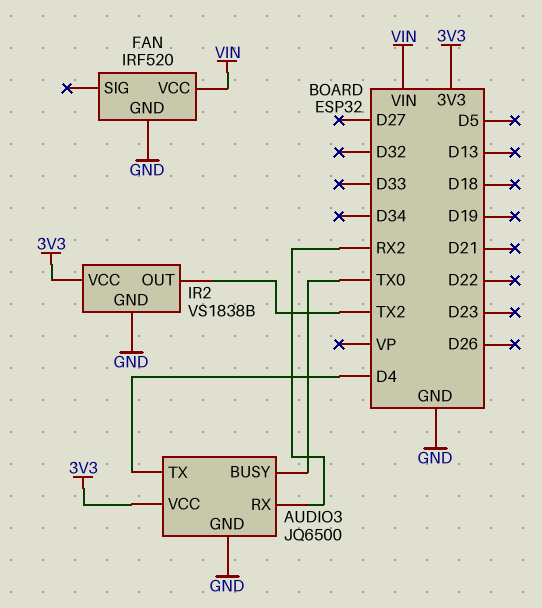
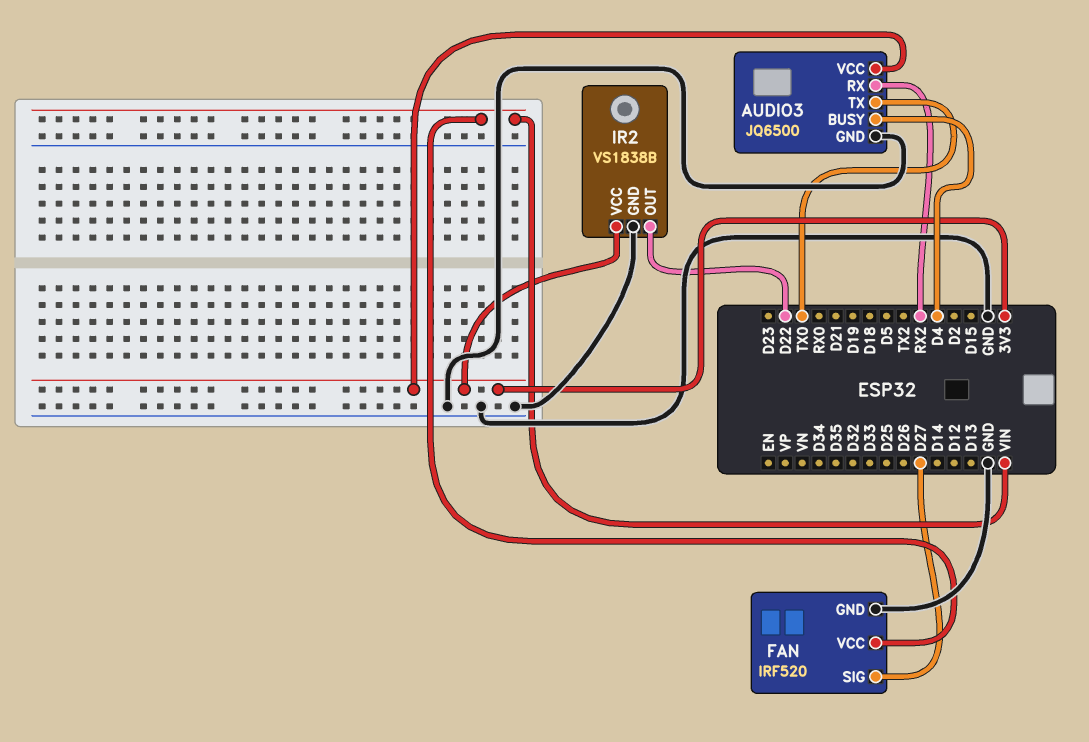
AUDIO3 pin BUSY: TX0 -> D4
AUDIO3 pin TX: D4 -> TX0
FAN pin SIG: none -> D27
IR2 pin OUT: TX2 -> D22

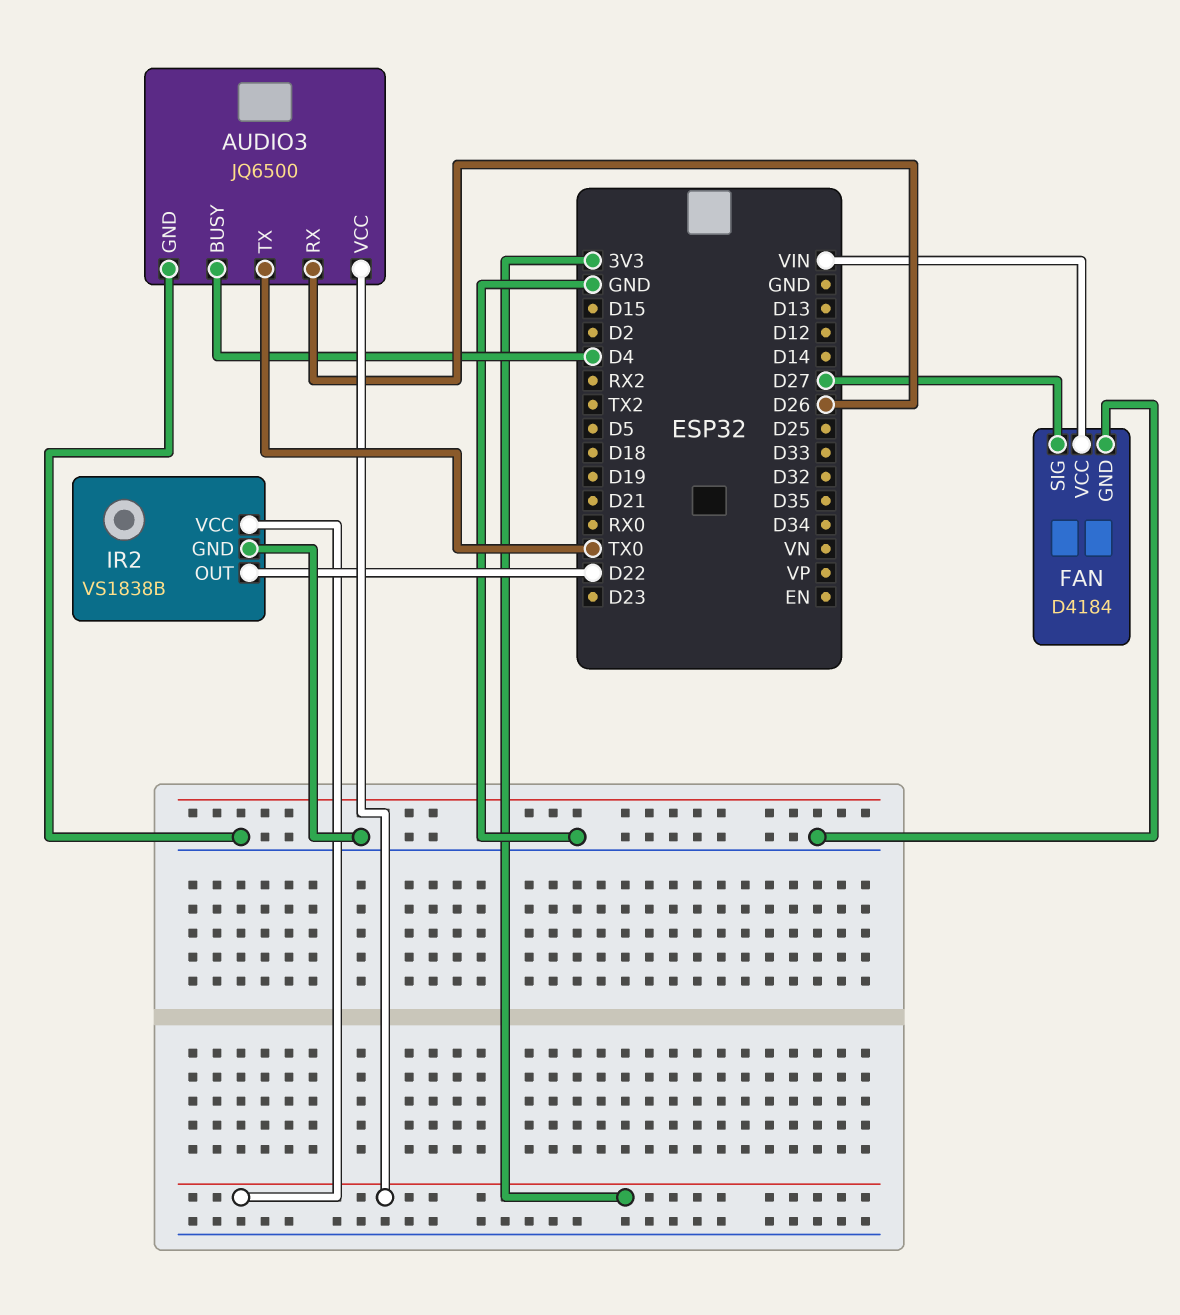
AUDIO3 pin RX: RX2 -> D26
FAN: IRF520 -> D4184

